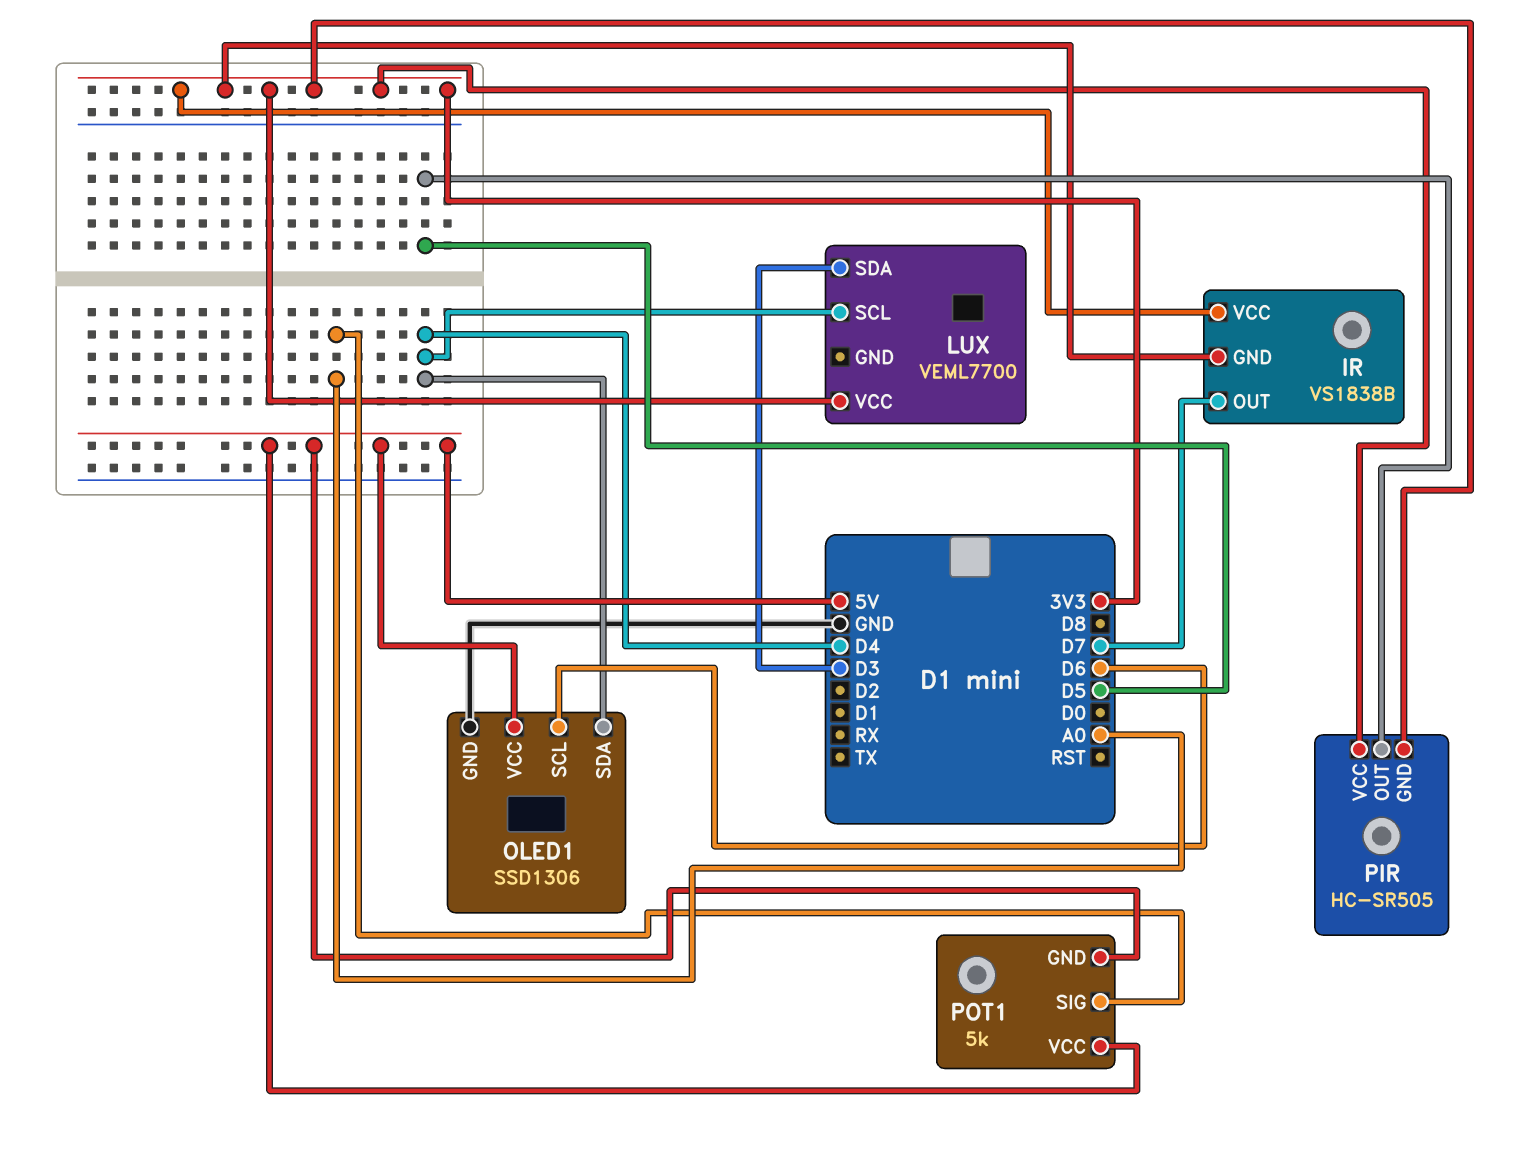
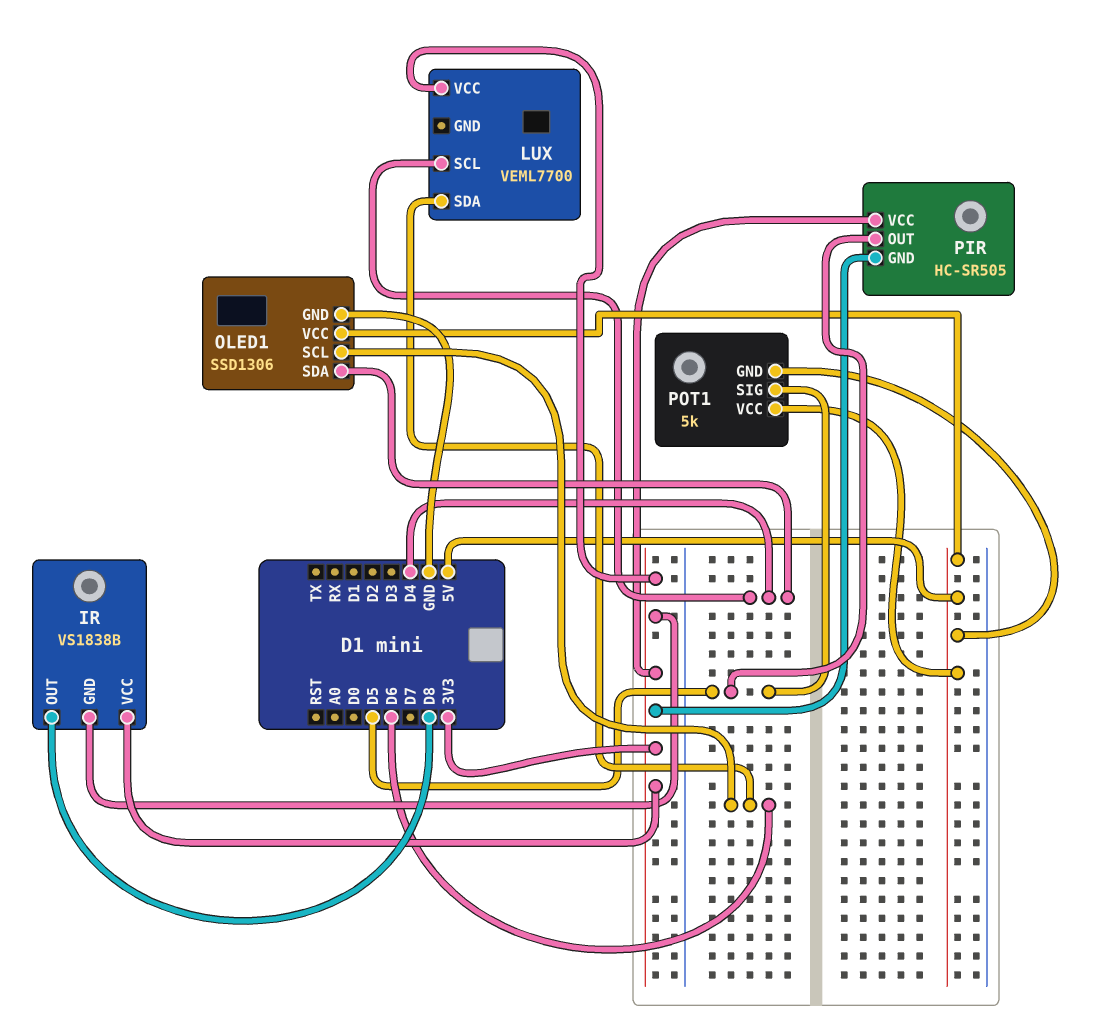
IR pin OUT: D7 -> D8
LUX pin SDA: D3 -> D6
POT1 pin SIG: A0 -> D5

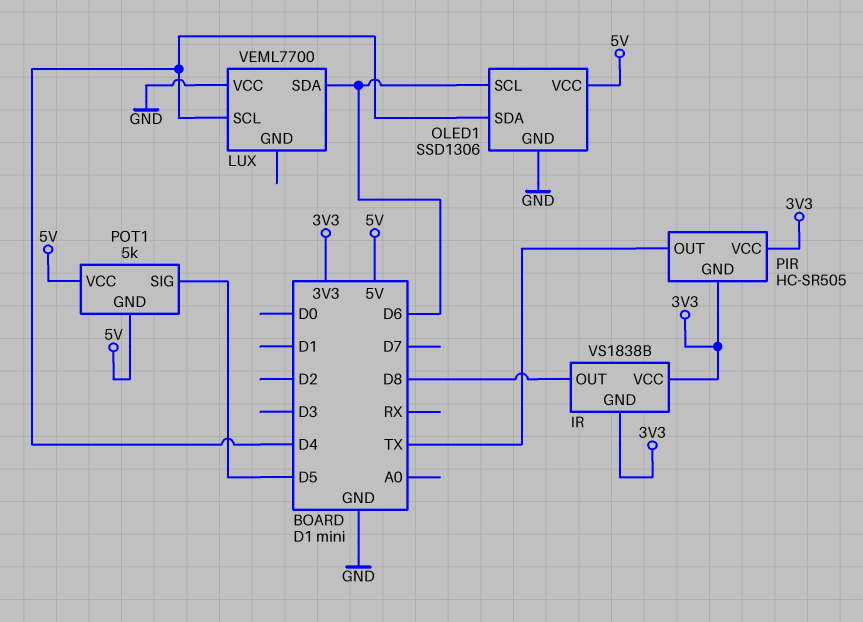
LUX pin VCC: 3V3 -> GND
PIR pin OUT: D5 -> TX

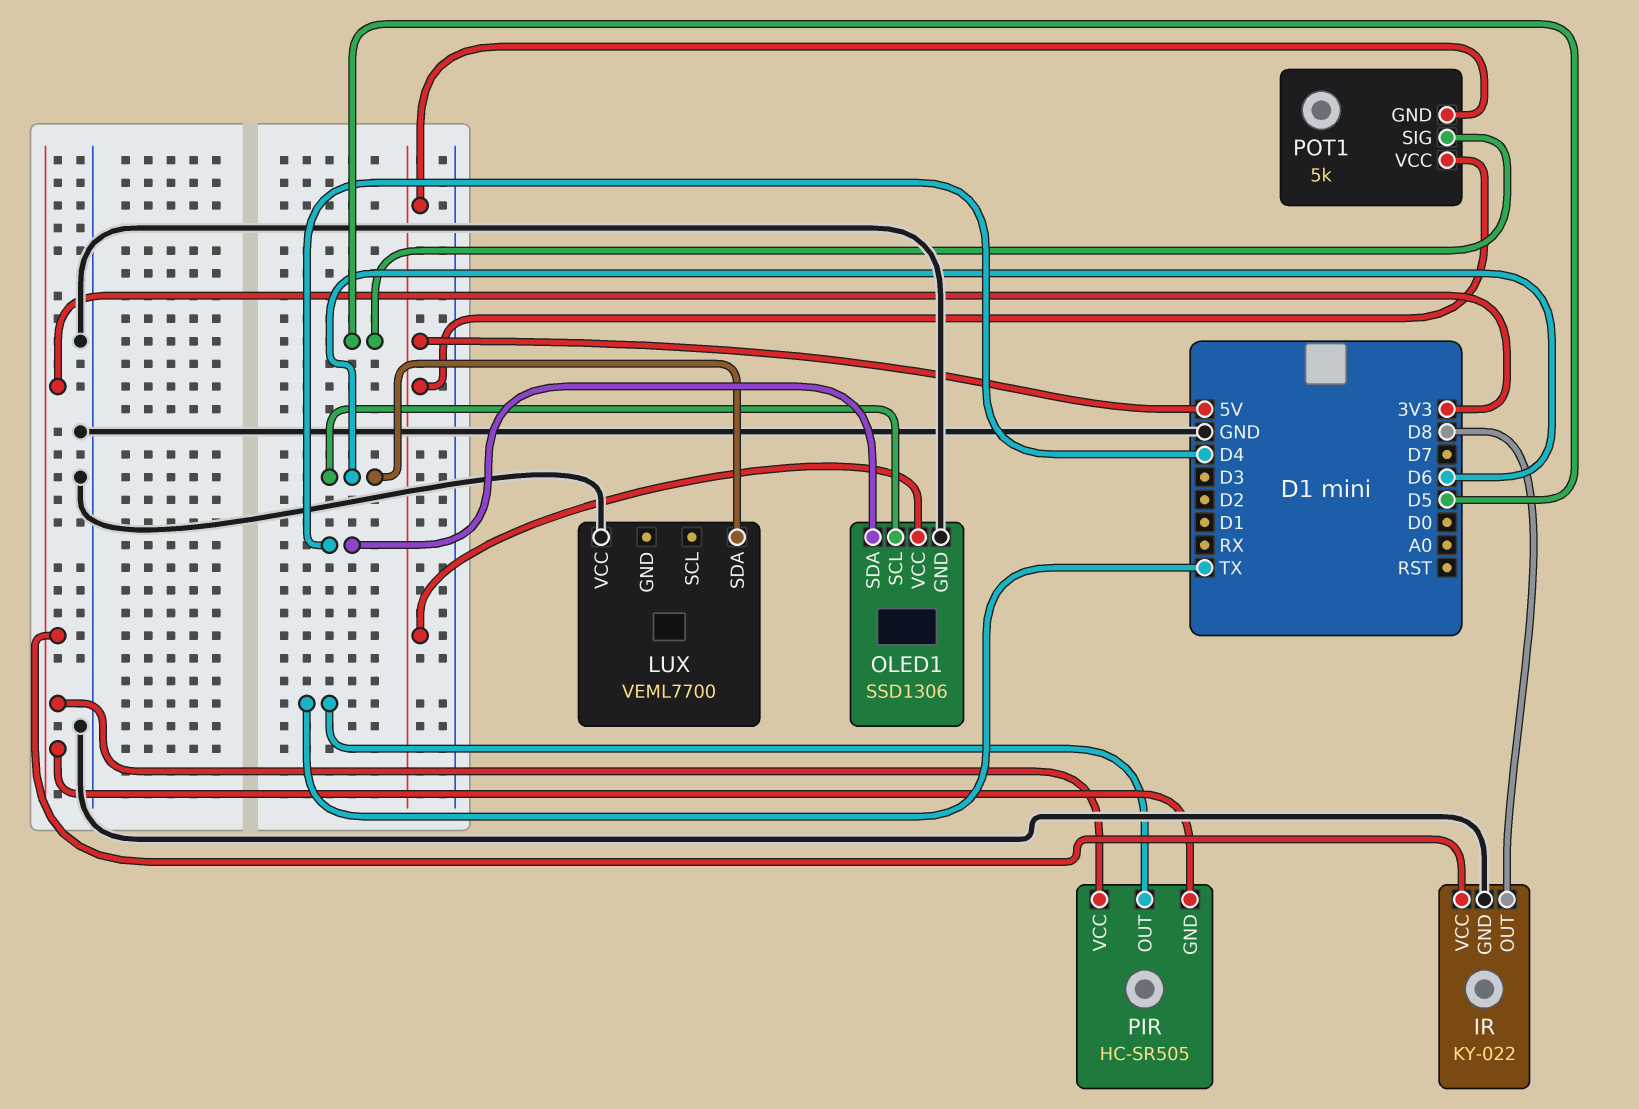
IR: VS1838B -> KY-022
IR pin GND: 3V3 -> GND
LUX pin SCL: D4 -> none

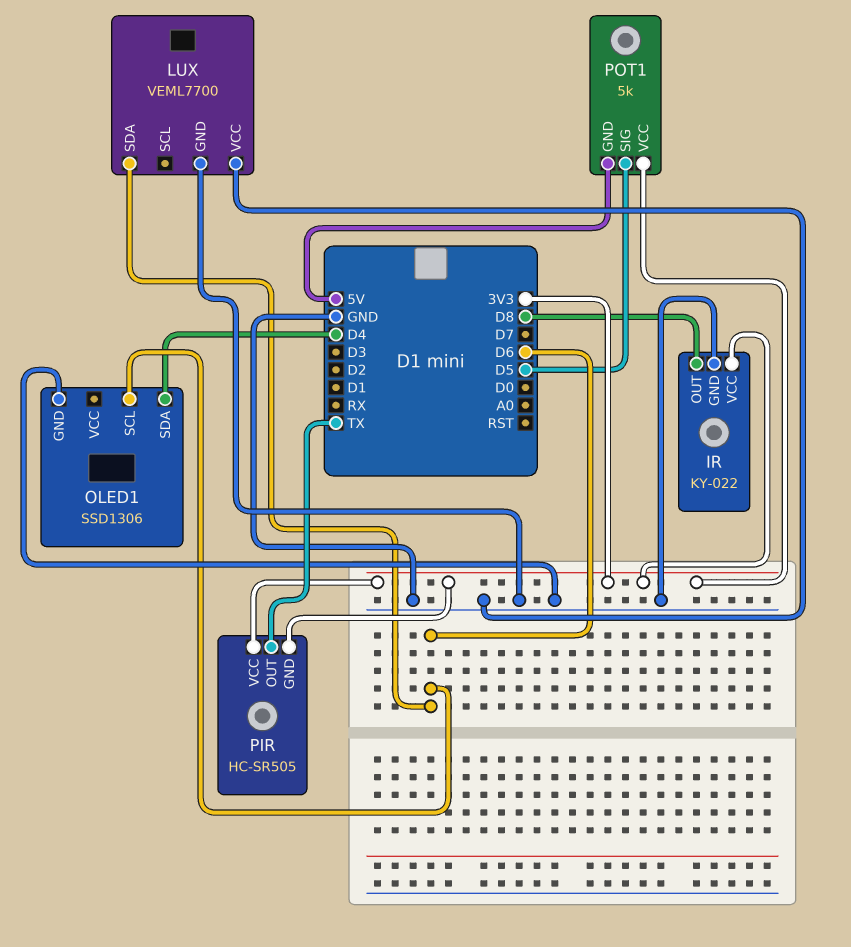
LUX pin GND: none -> GND
OLED1 pin VCC: 5V -> none
POT1 pin VCC: 5V -> 3V3

